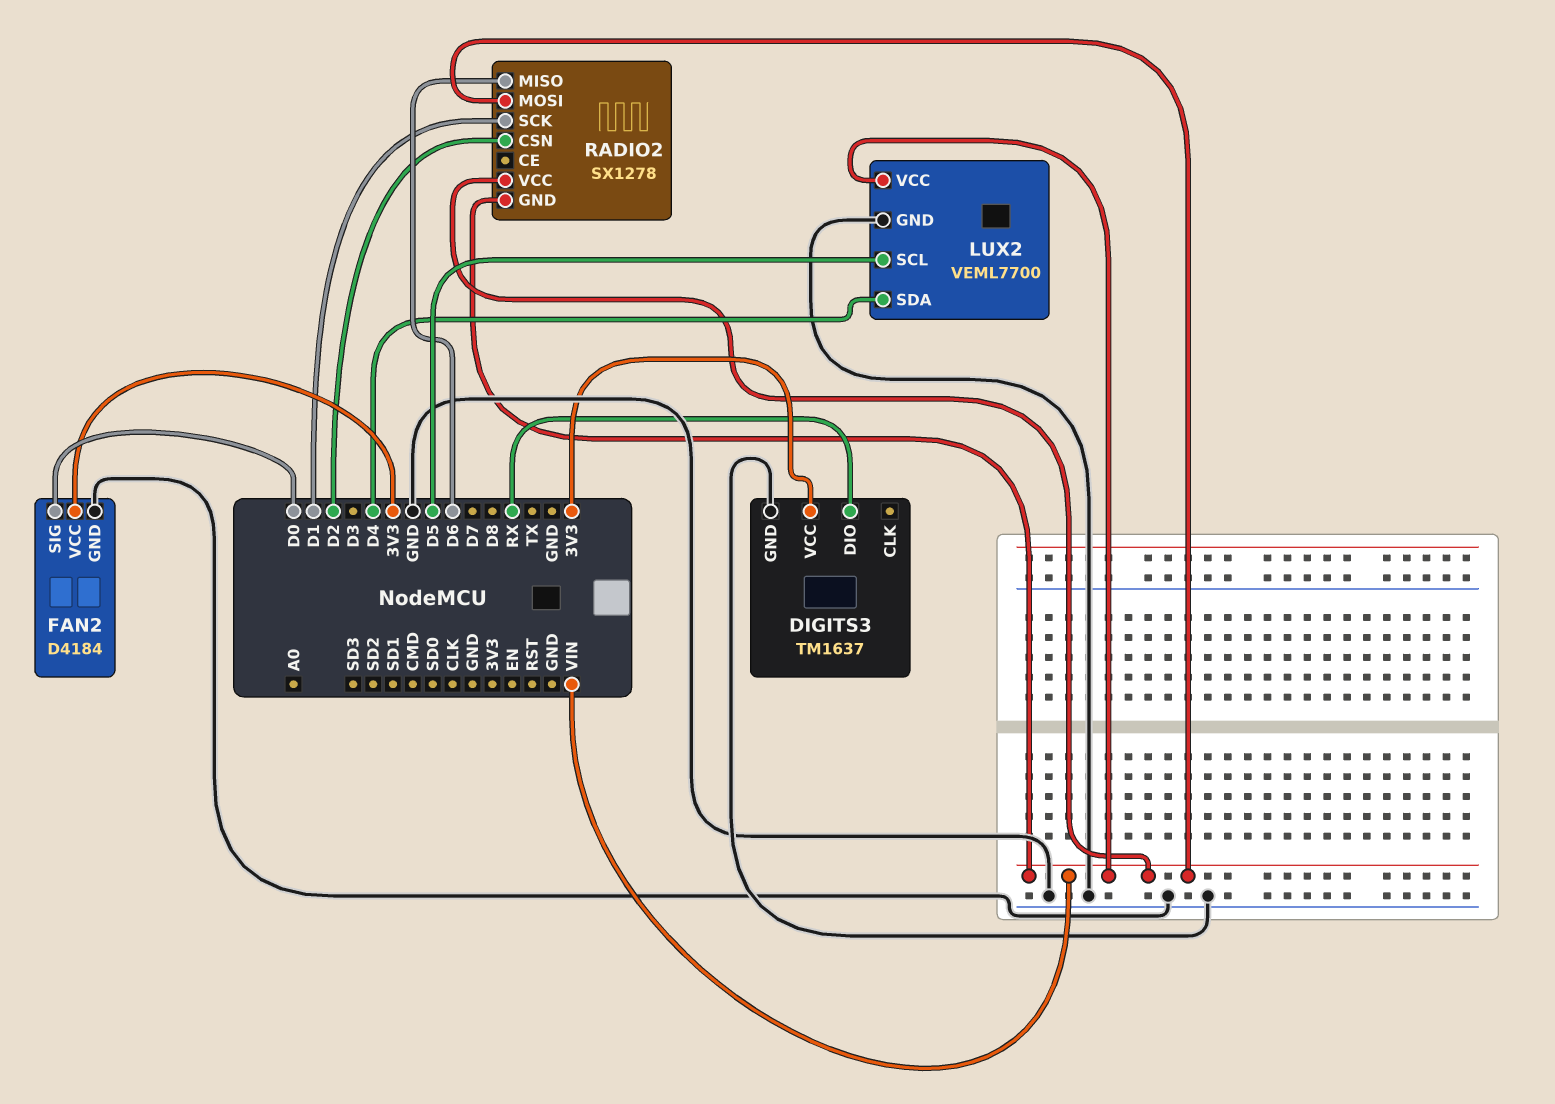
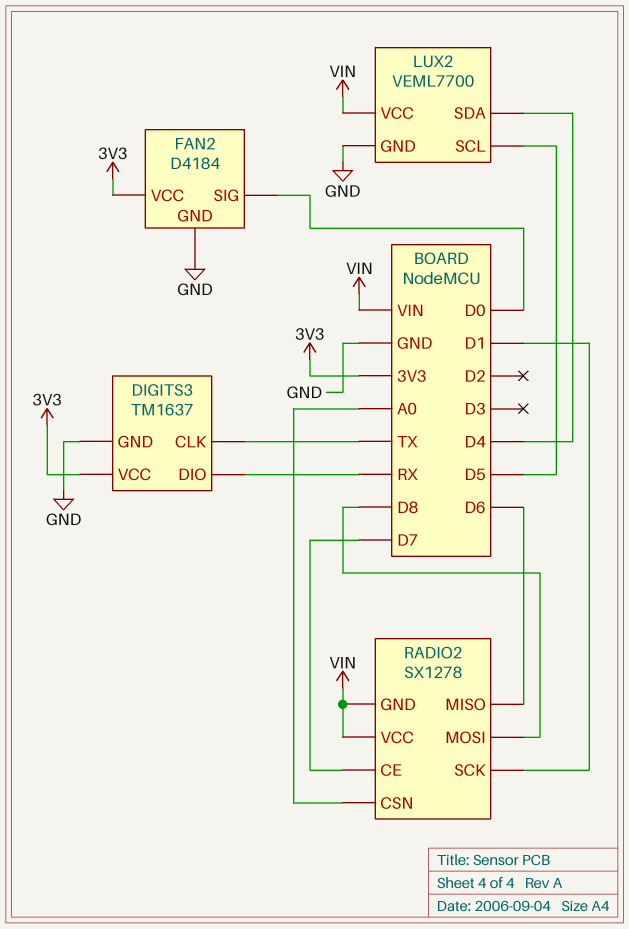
DIGITS3 pin CLK: none -> TX
RADIO2 pin CE: none -> D7
RADIO2 pin CSN: D2 -> A0
RADIO2 pin MOSI: VIN -> D8

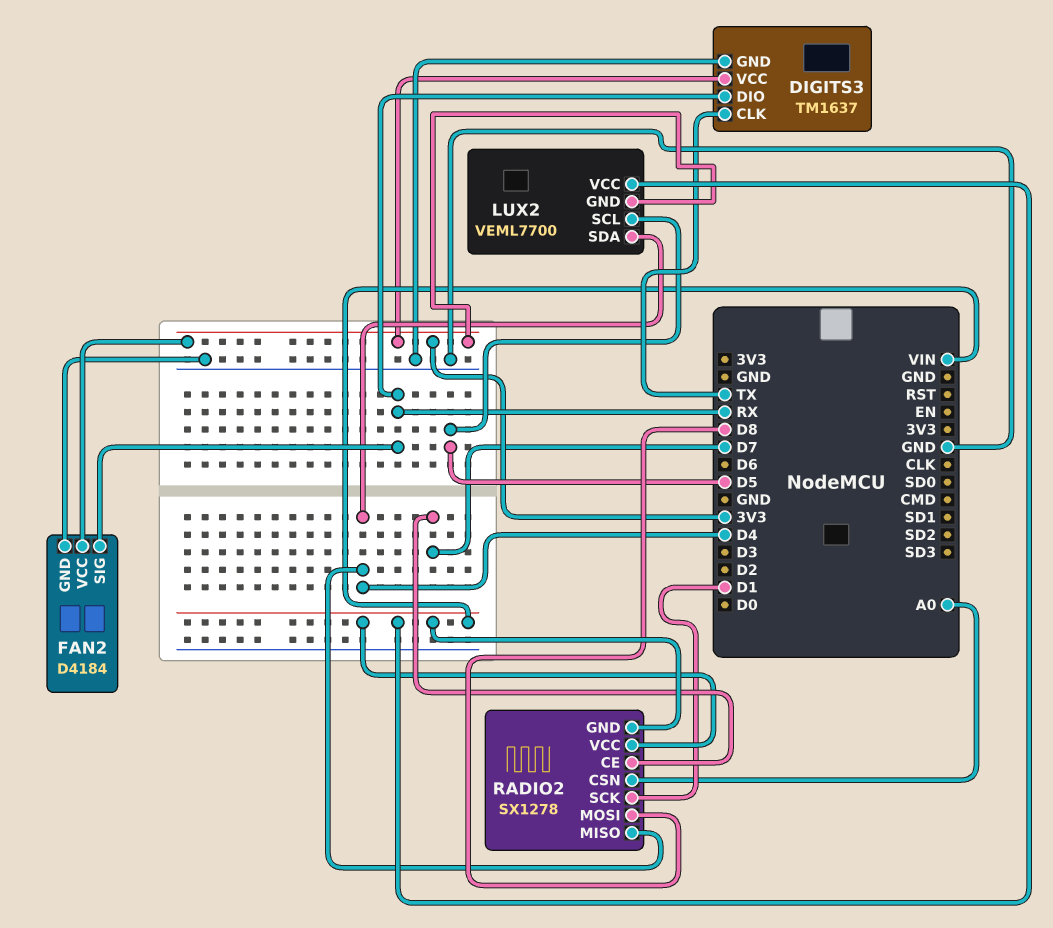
FAN2 pin SIG: D0 -> RX
LUX2 pin GND: GND -> 3V3
RADIO2 pin MISO: D6 -> D4

